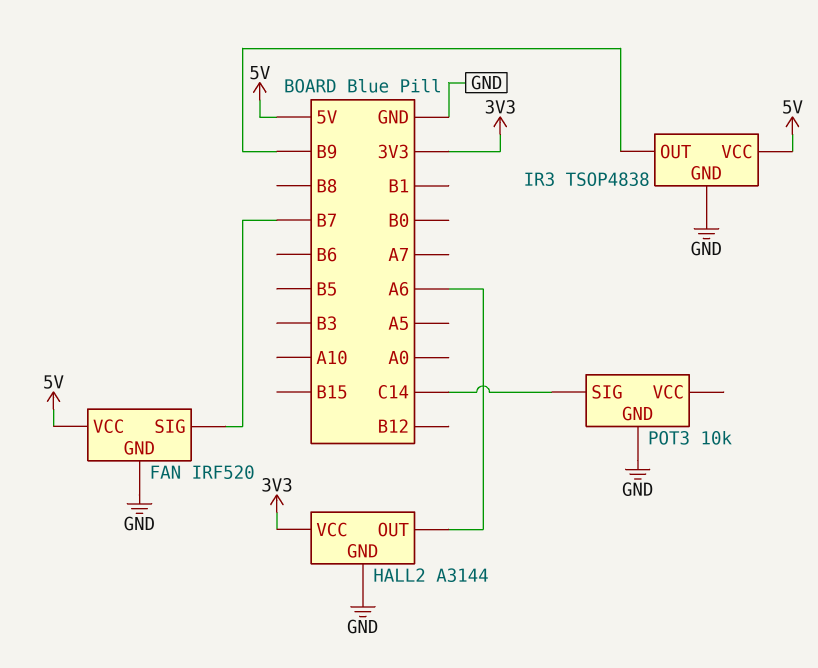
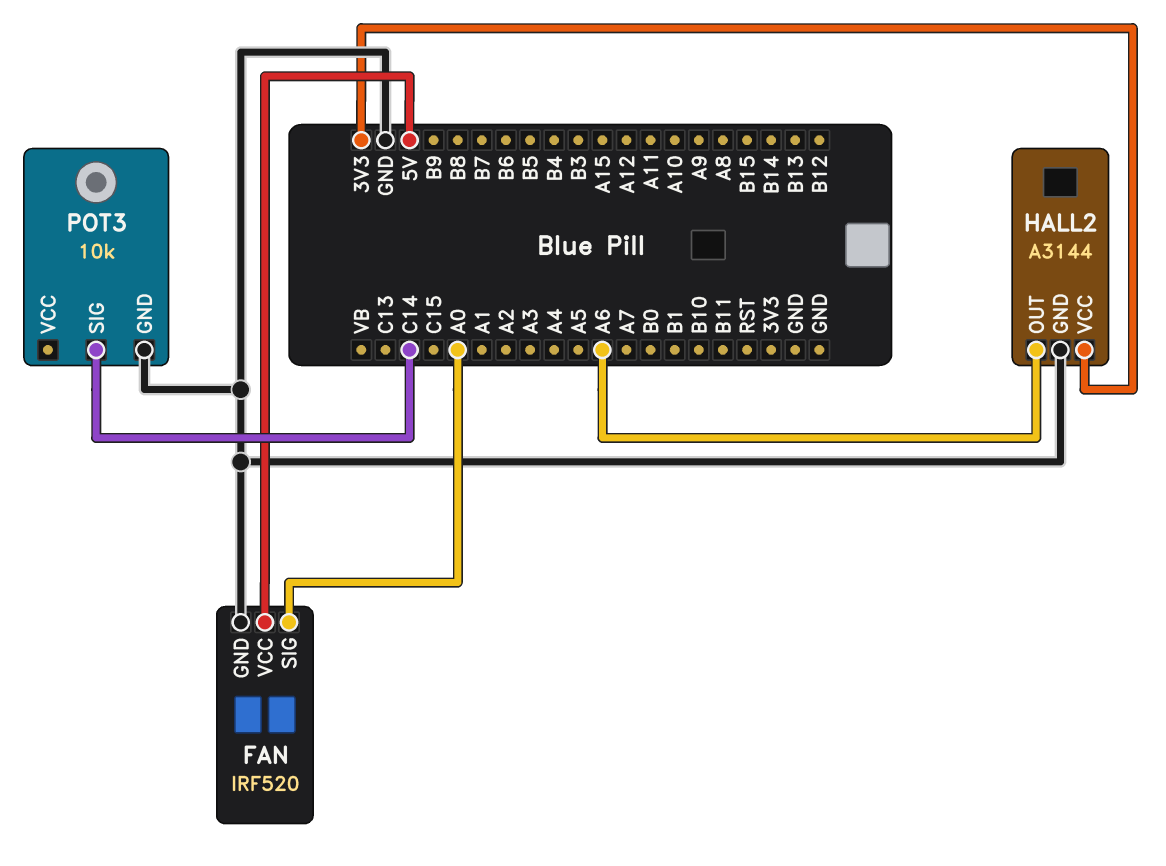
FAN pin SIG: B7 -> A0
IR3: TSOP4838 -> none
IR3 pin GND: GND -> none
IR3 pin OUT: B9 -> none
IR3 pin VCC: 5V -> none

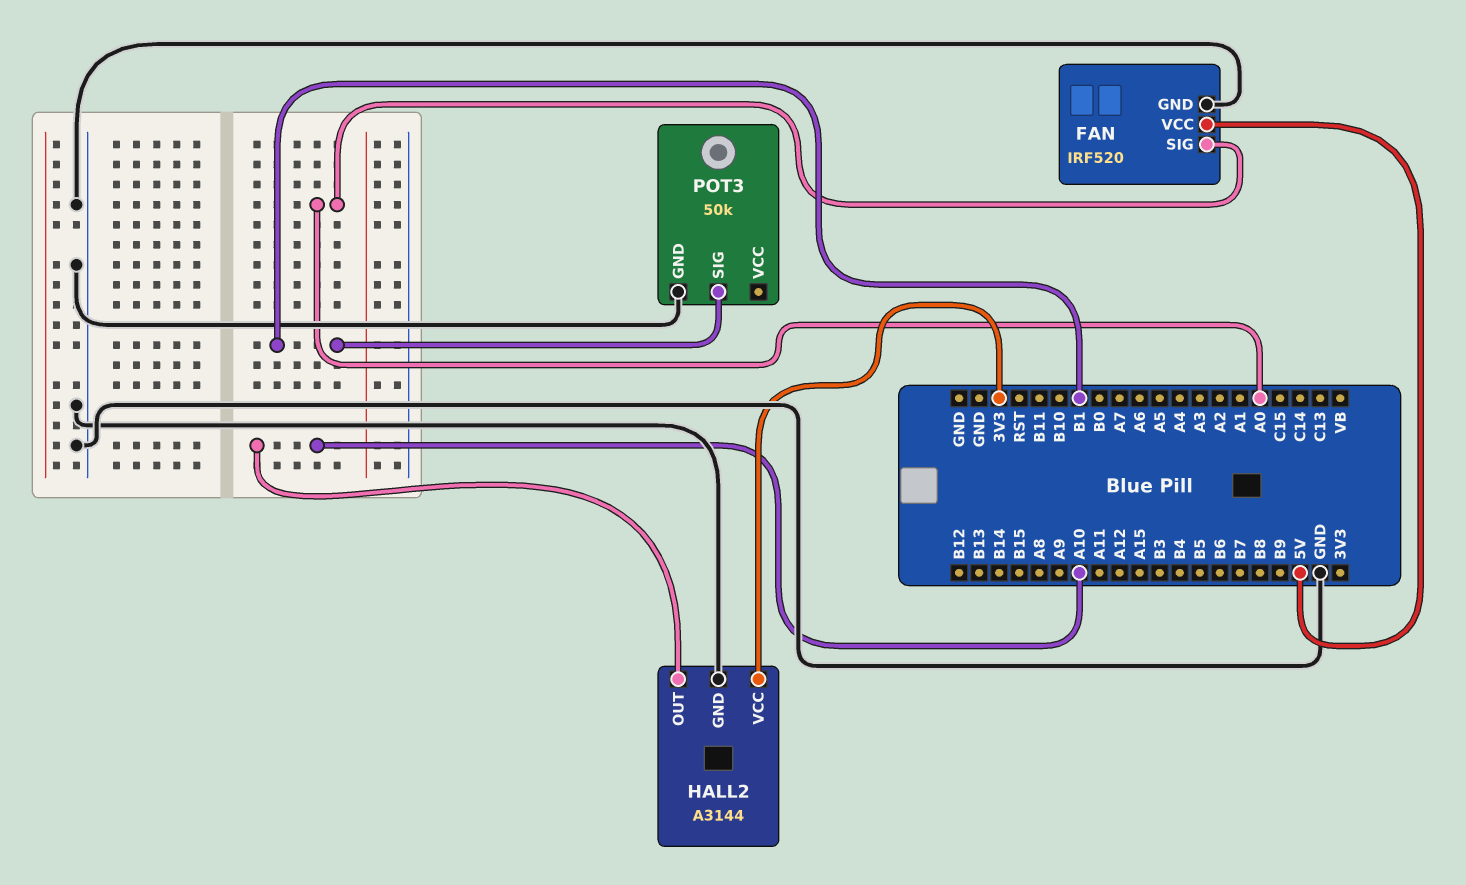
HALL2 pin OUT: A6 -> A10
POT3: 10k -> 50k
POT3 pin SIG: C14 -> B1

